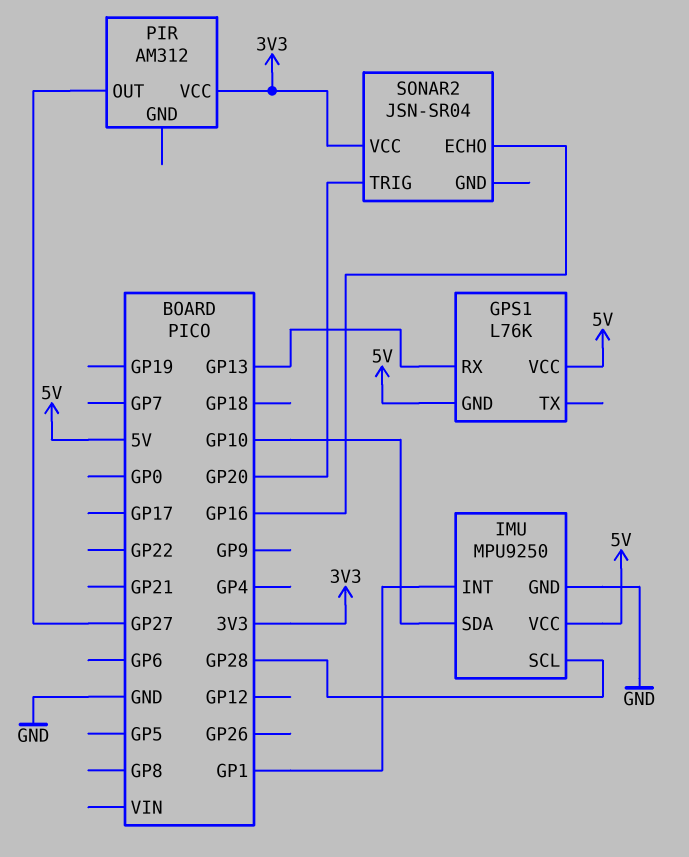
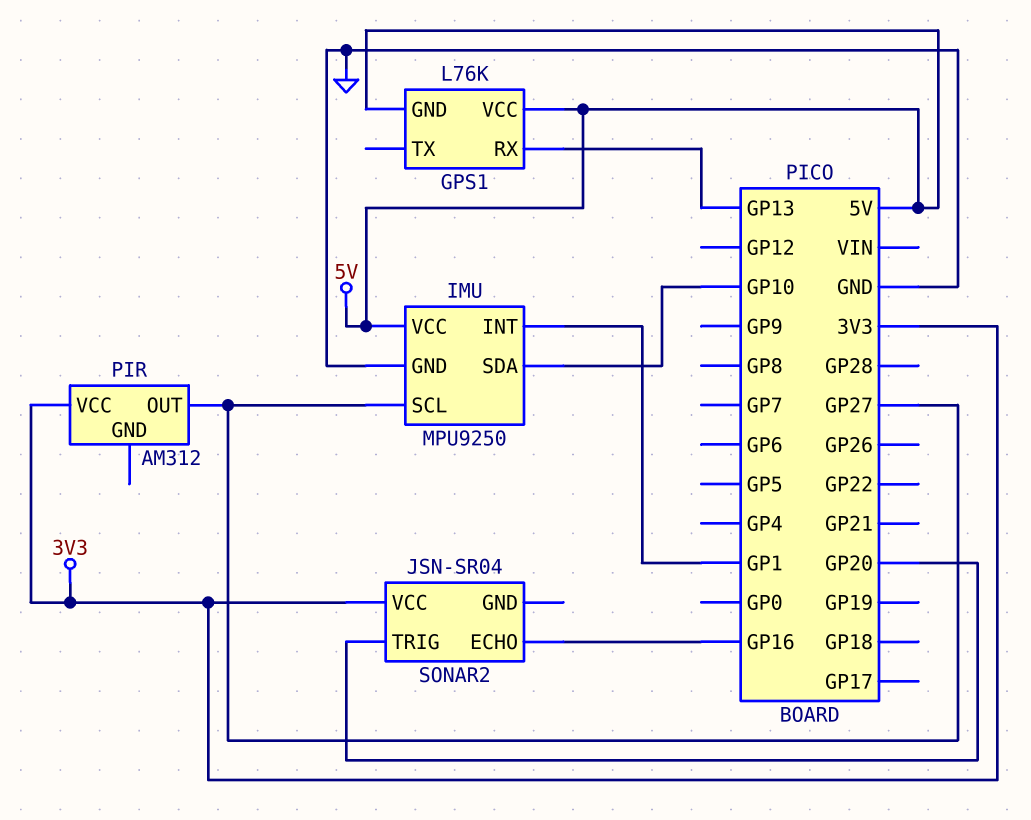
IMU pin SCL: GP28 -> GP27

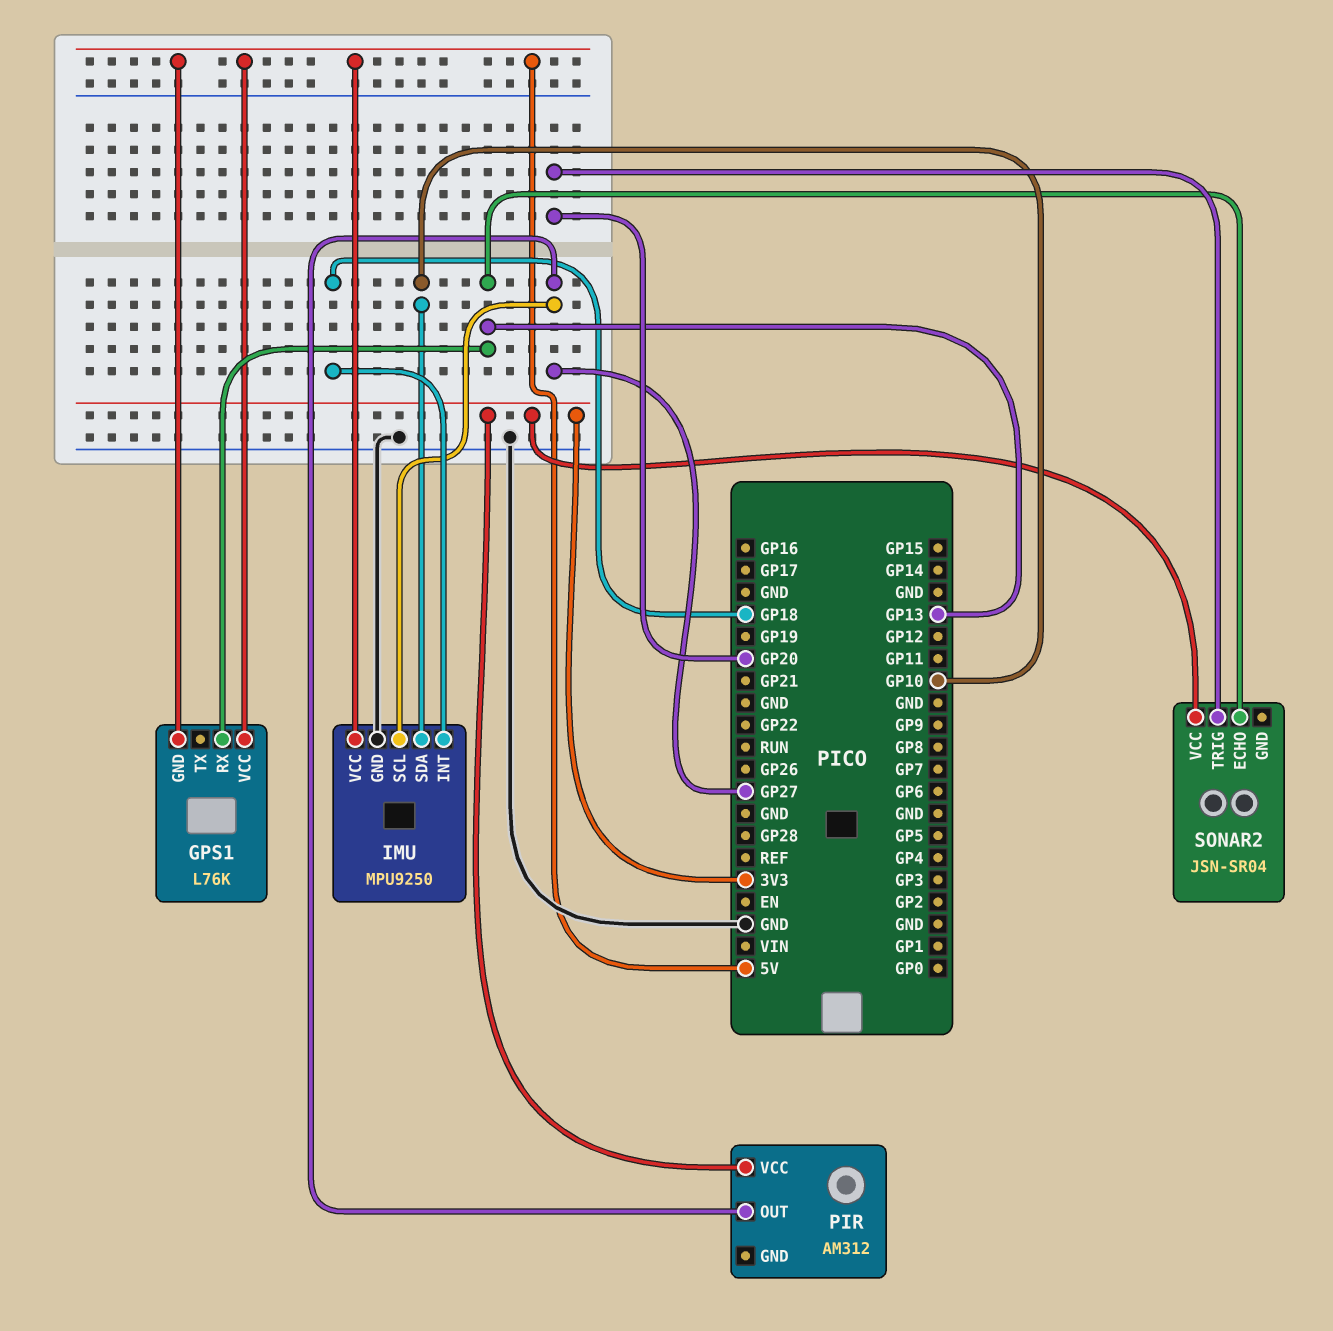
IMU pin INT: GP1 -> GP18
SONAR2 pin ECHO: GP16 -> GP13

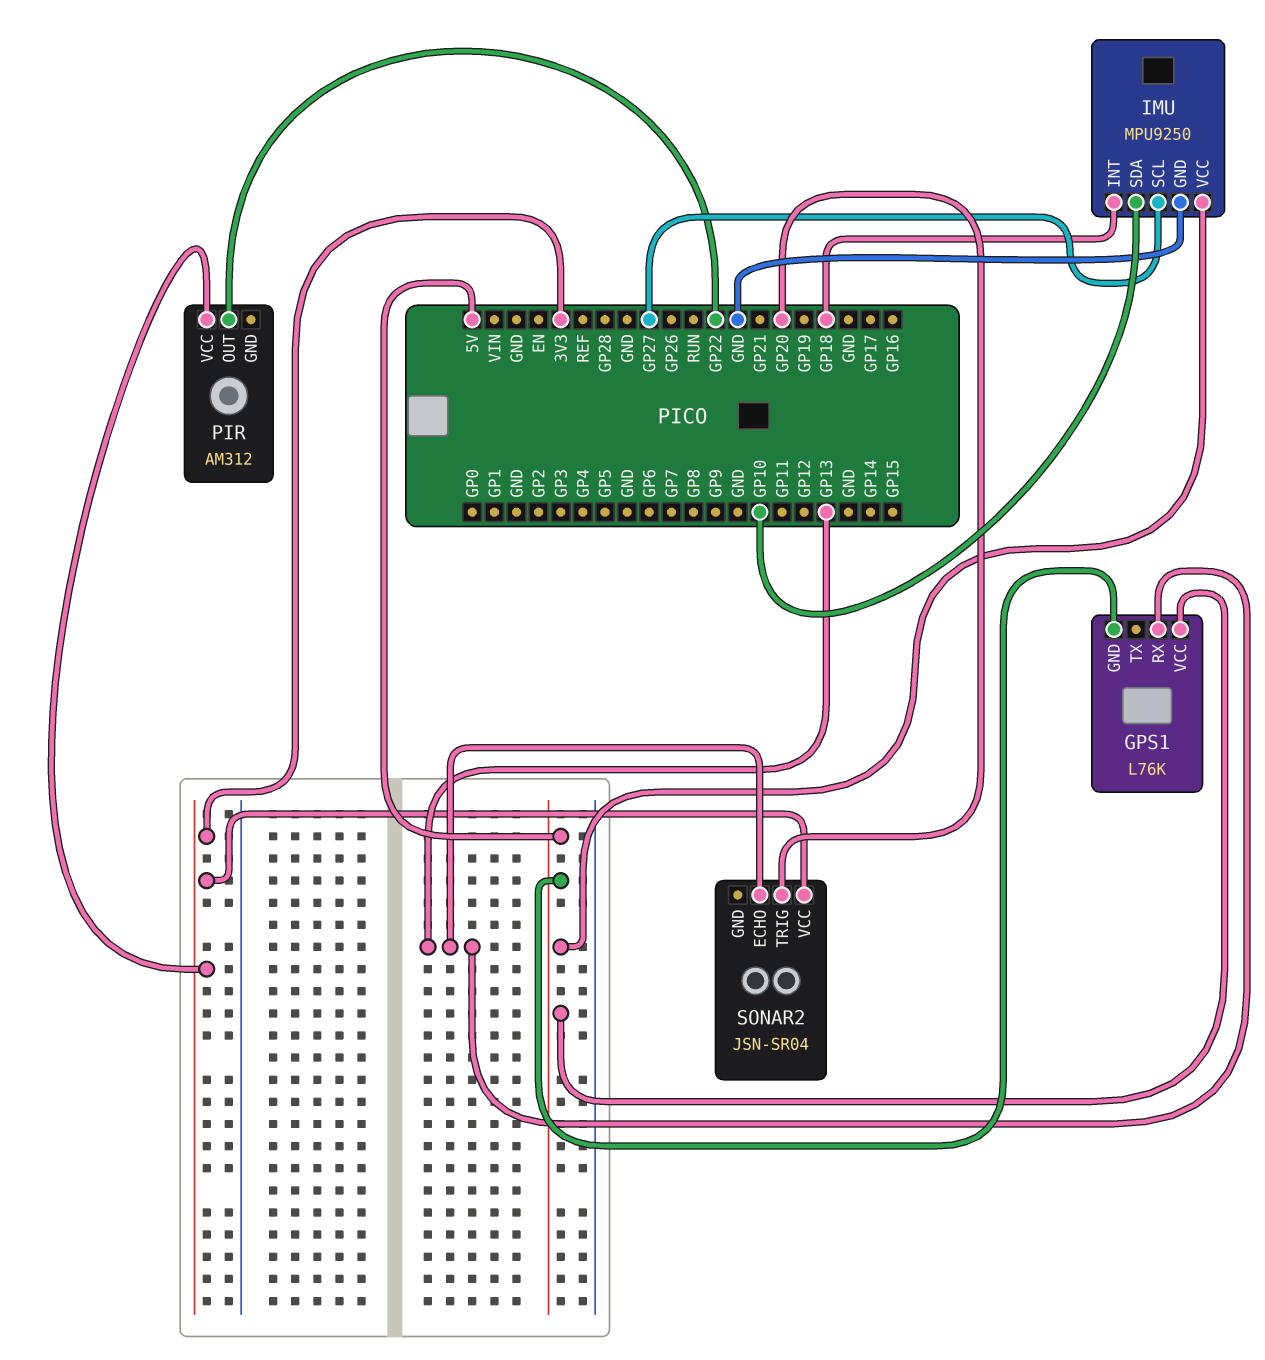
PIR pin OUT: GP27 -> GP22

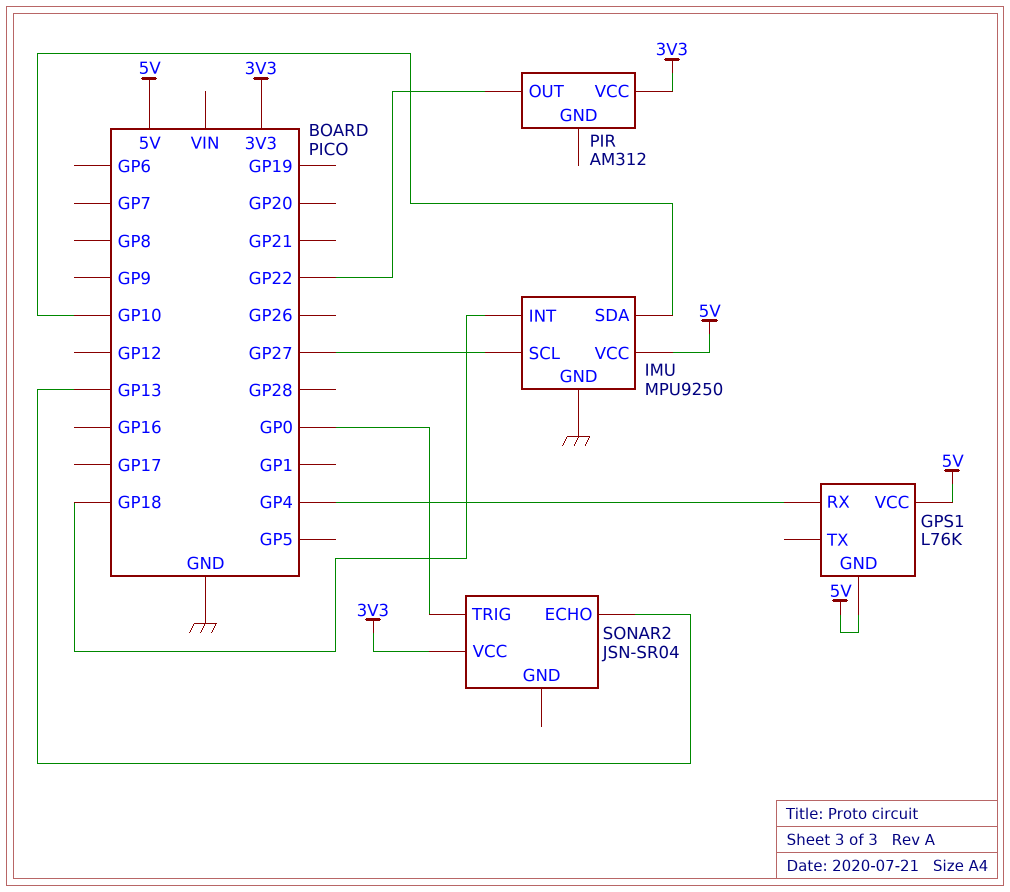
GPS1 pin RX: GP13 -> GP4
SONAR2 pin TRIG: GP20 -> GP0

